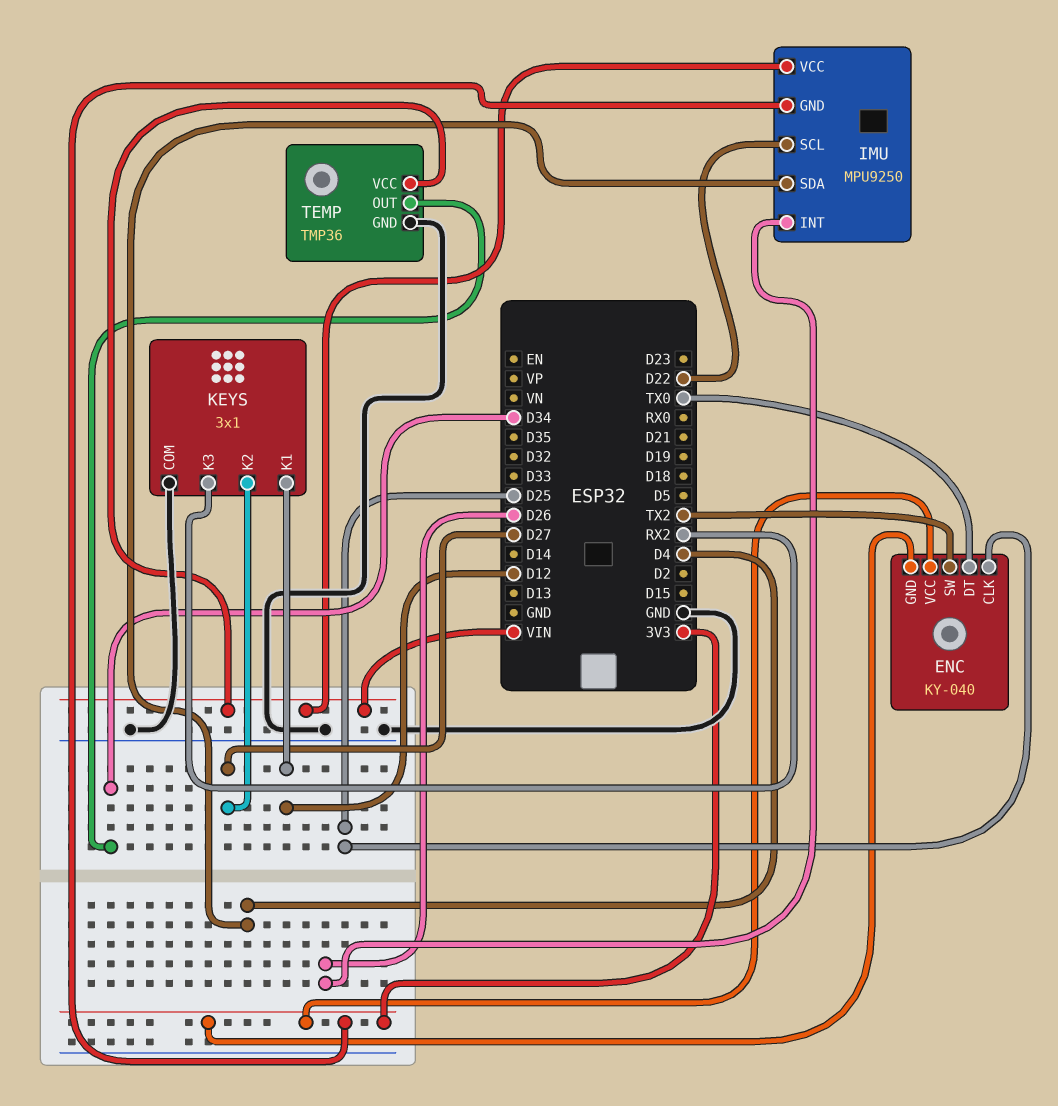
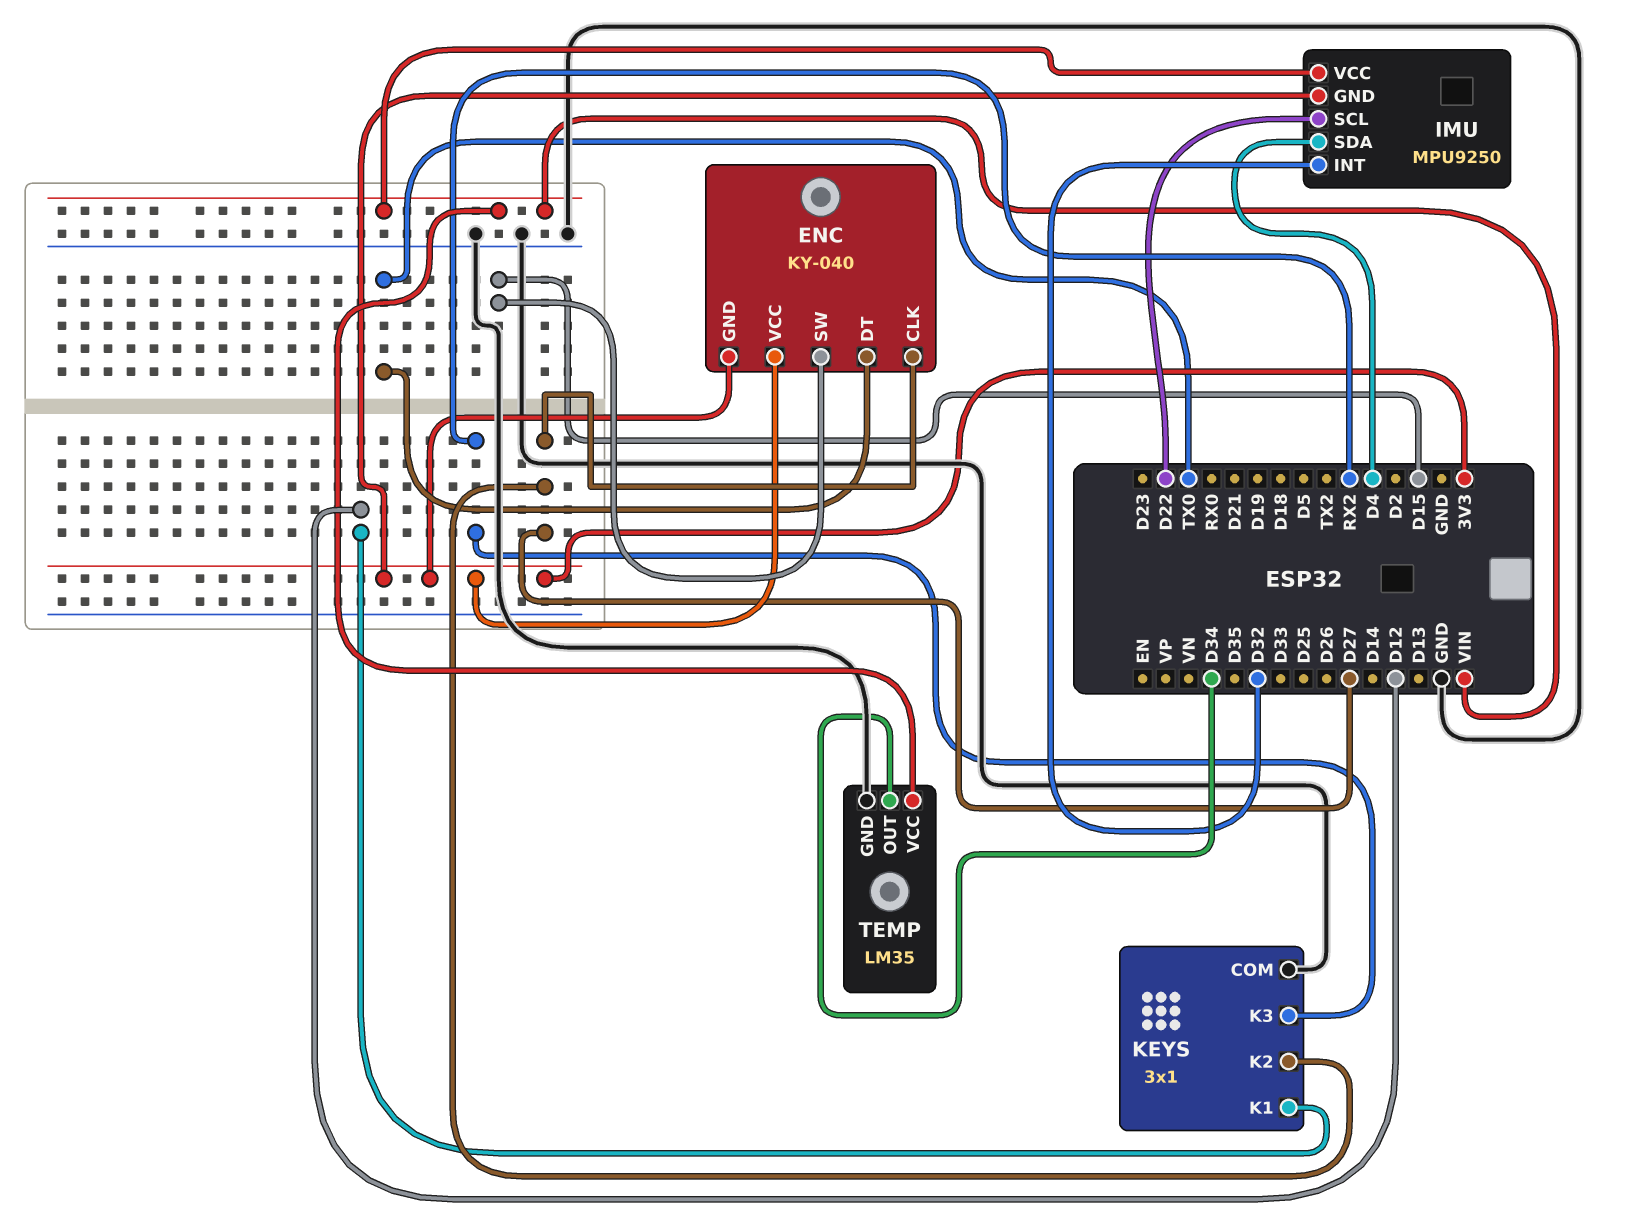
ENC pin CLK: D25 -> D27
ENC pin SW: TX2 -> D15
IMU pin INT: D26 -> D32
TEMP: TMP36 -> LM35

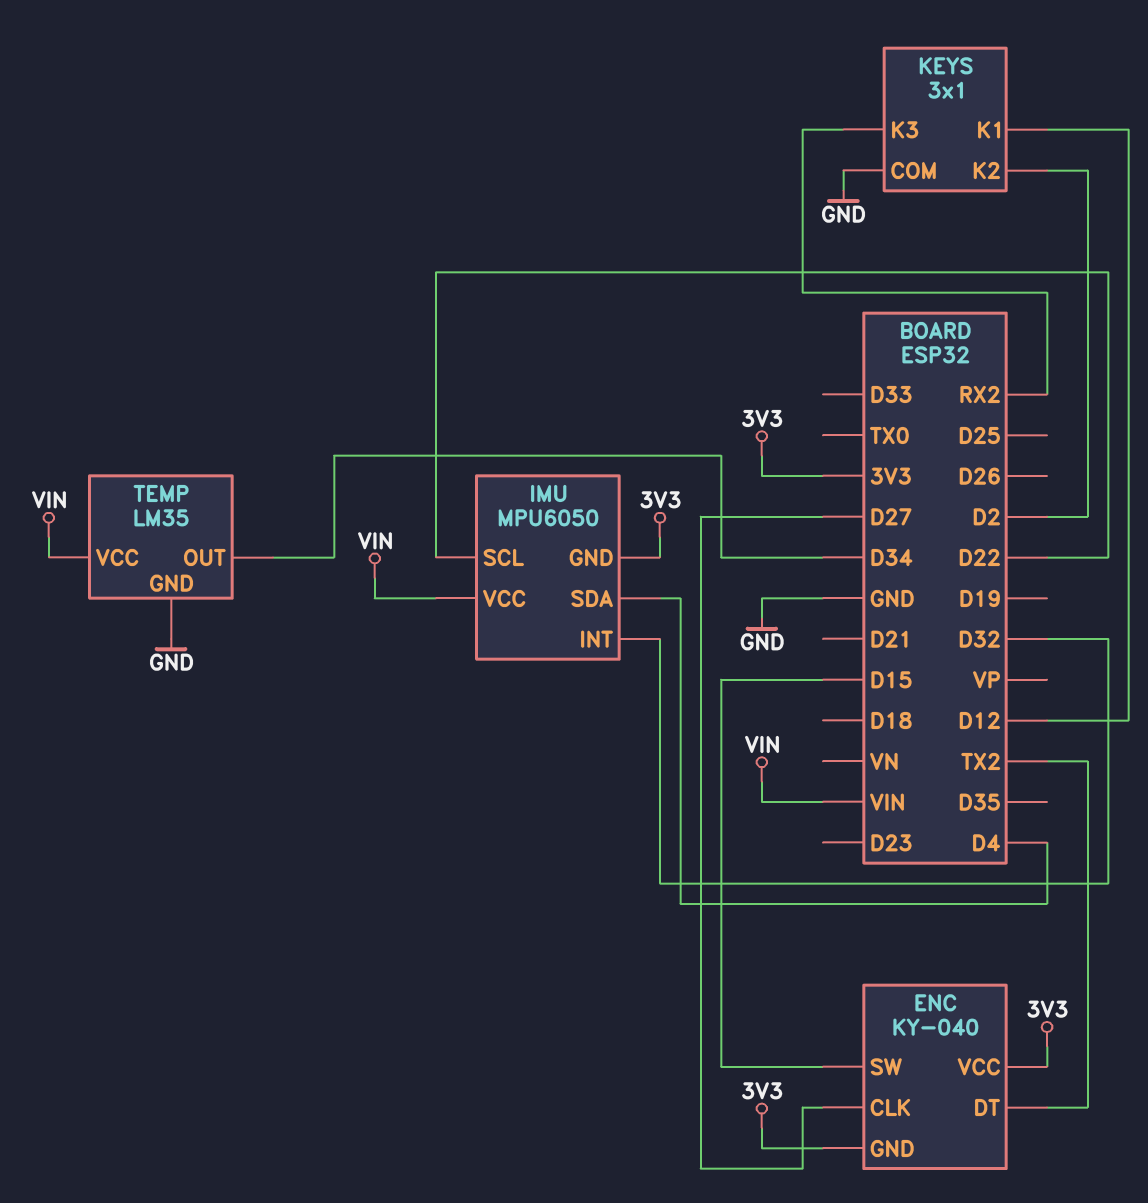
ENC pin DT: TX0 -> TX2
IMU: MPU9250 -> MPU6050
KEYS pin K2: D27 -> D2

